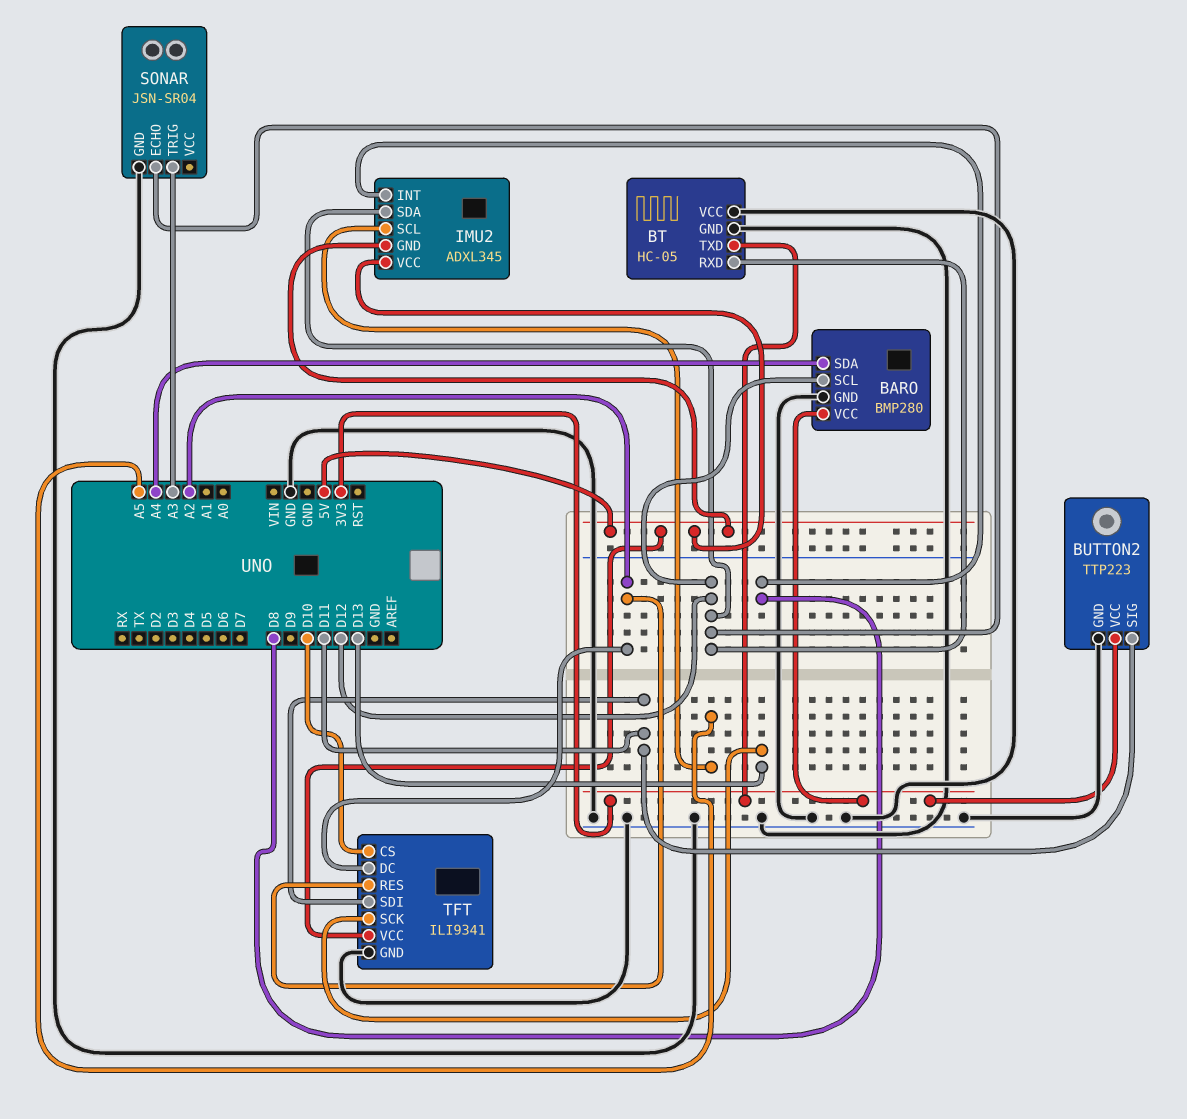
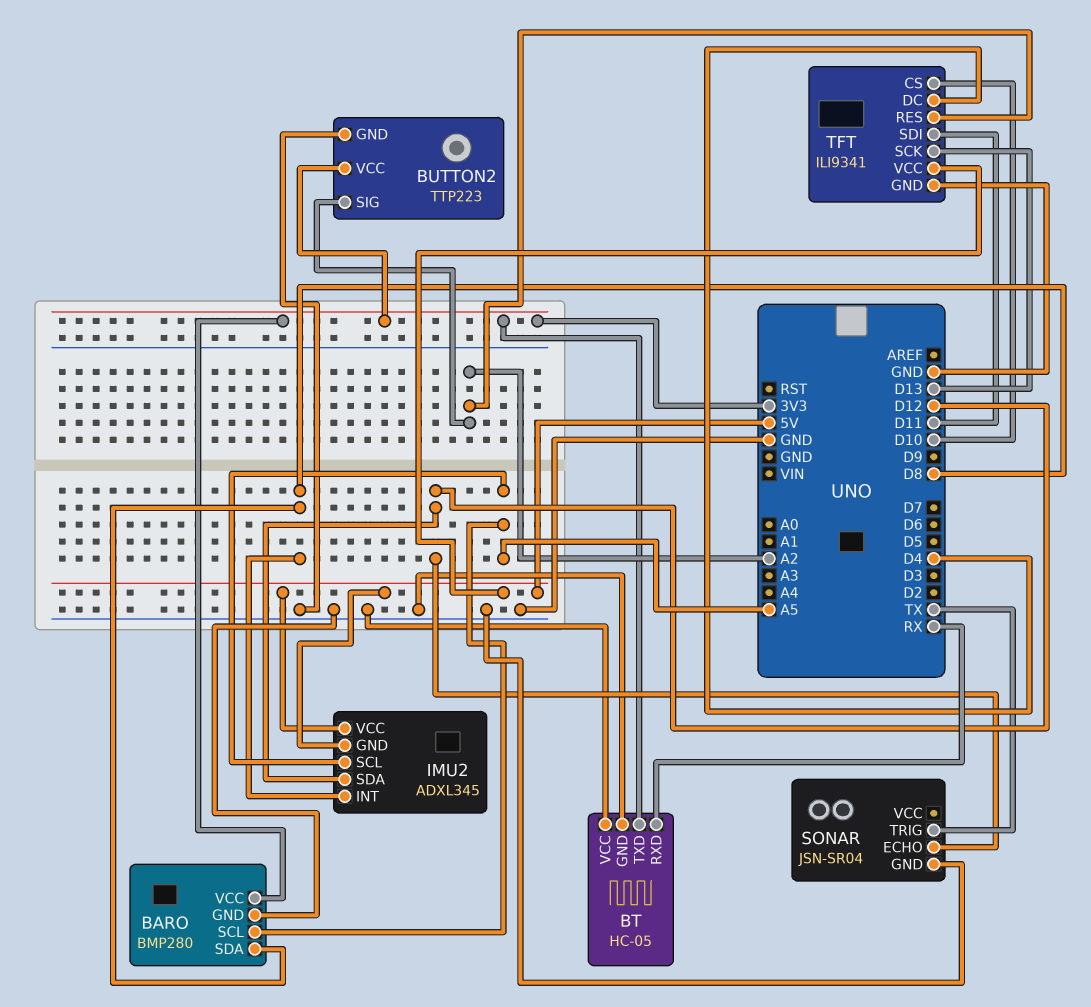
BARO pin SCL: D12 -> A5
BARO pin SDA: A4 -> D8
BT pin RXD: D12 -> RX
BUTTON2 pin SIG: D11 -> A2
SONAR pin TRIG: A3 -> TX
TFT pin DC: A2 -> D4

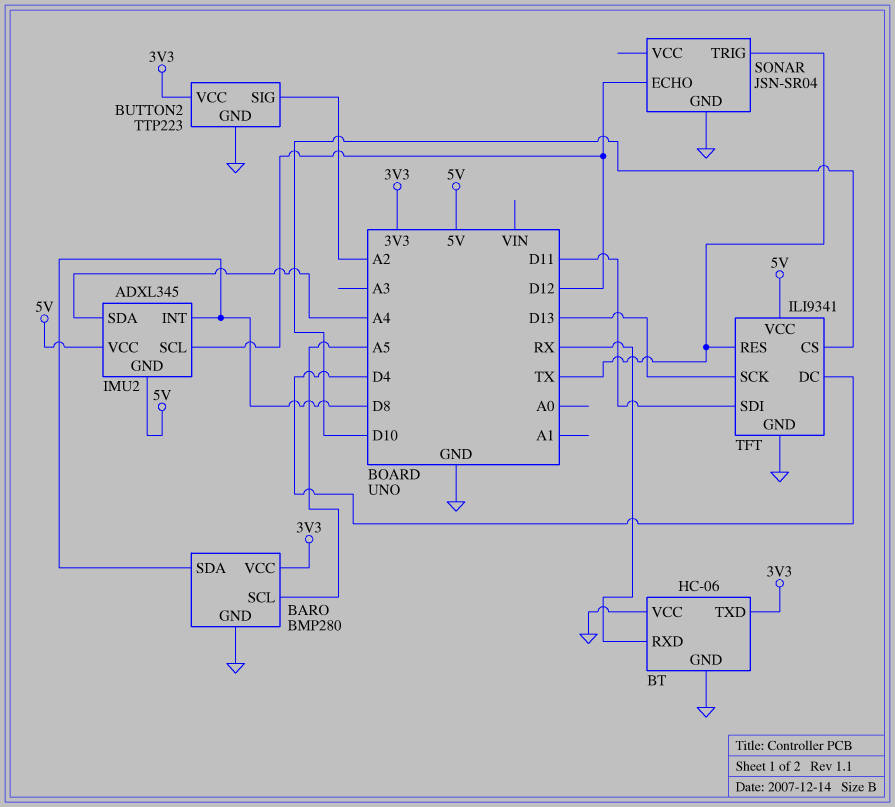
BT: HC-05 -> HC-06
IMU2 pin SCL: A5 -> D12
IMU2 pin SDA: D12 -> A4
TFT pin RES: A2 -> TX

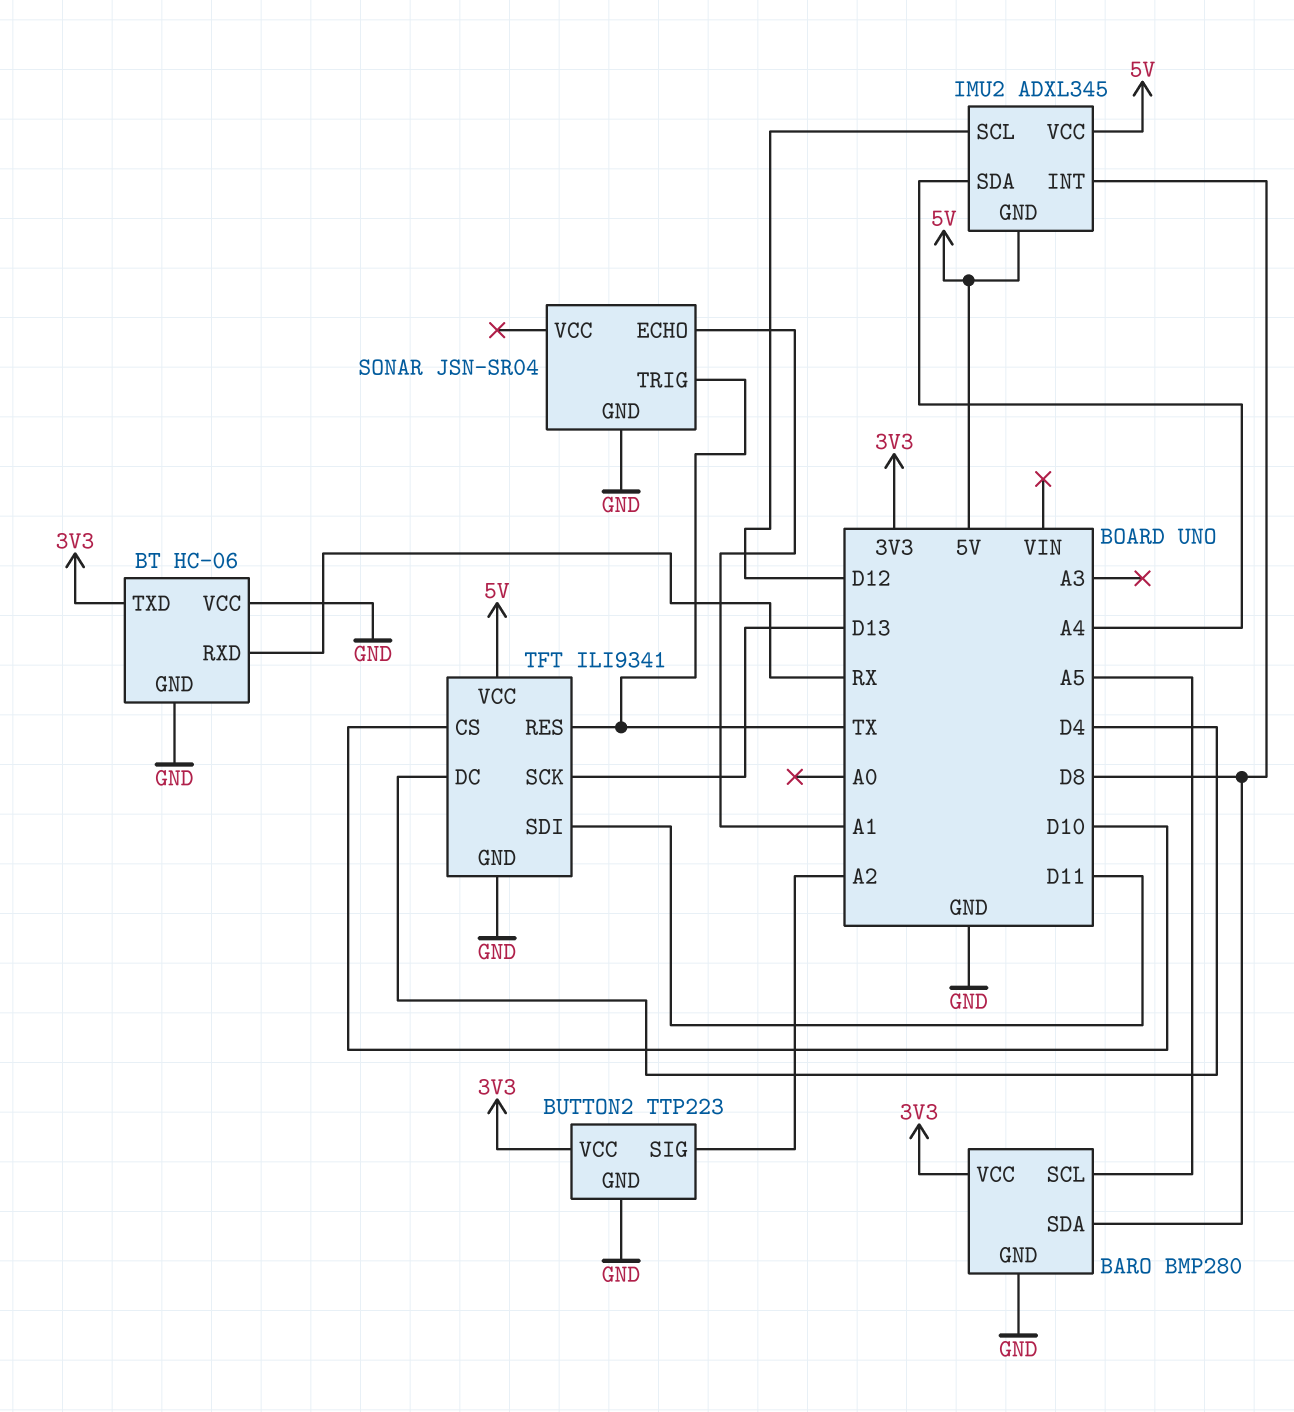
SONAR pin ECHO: D12 -> A1

